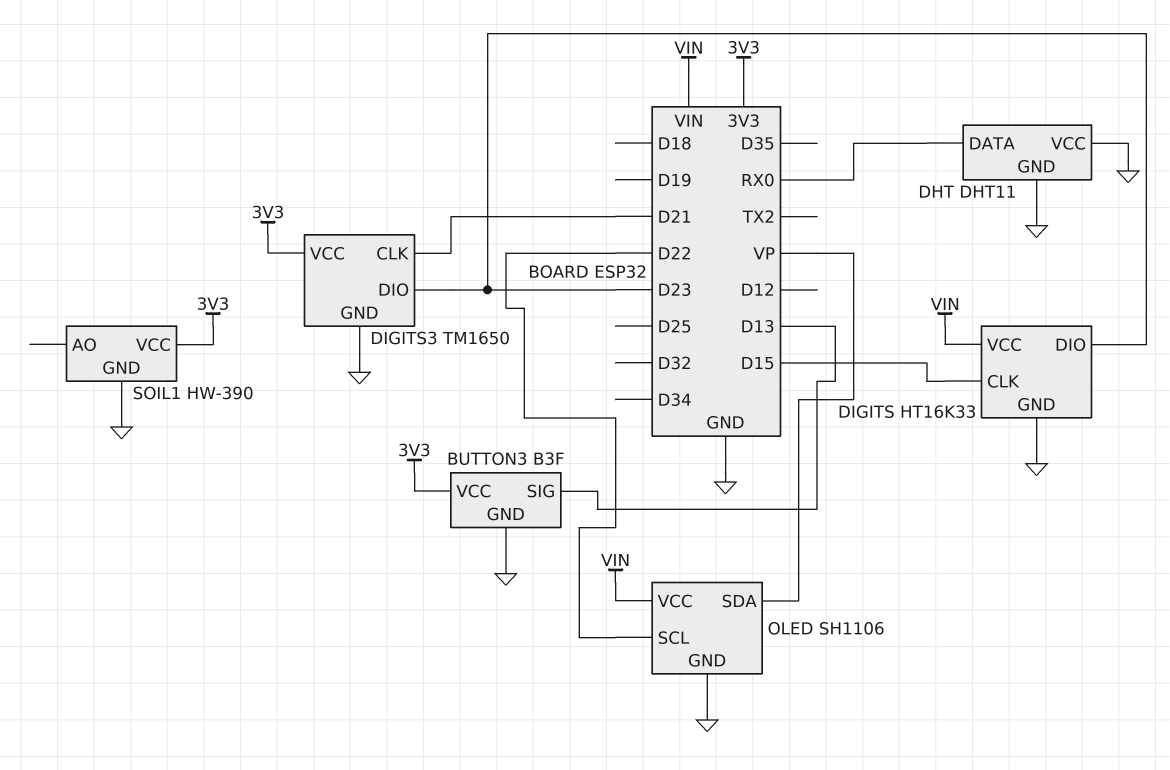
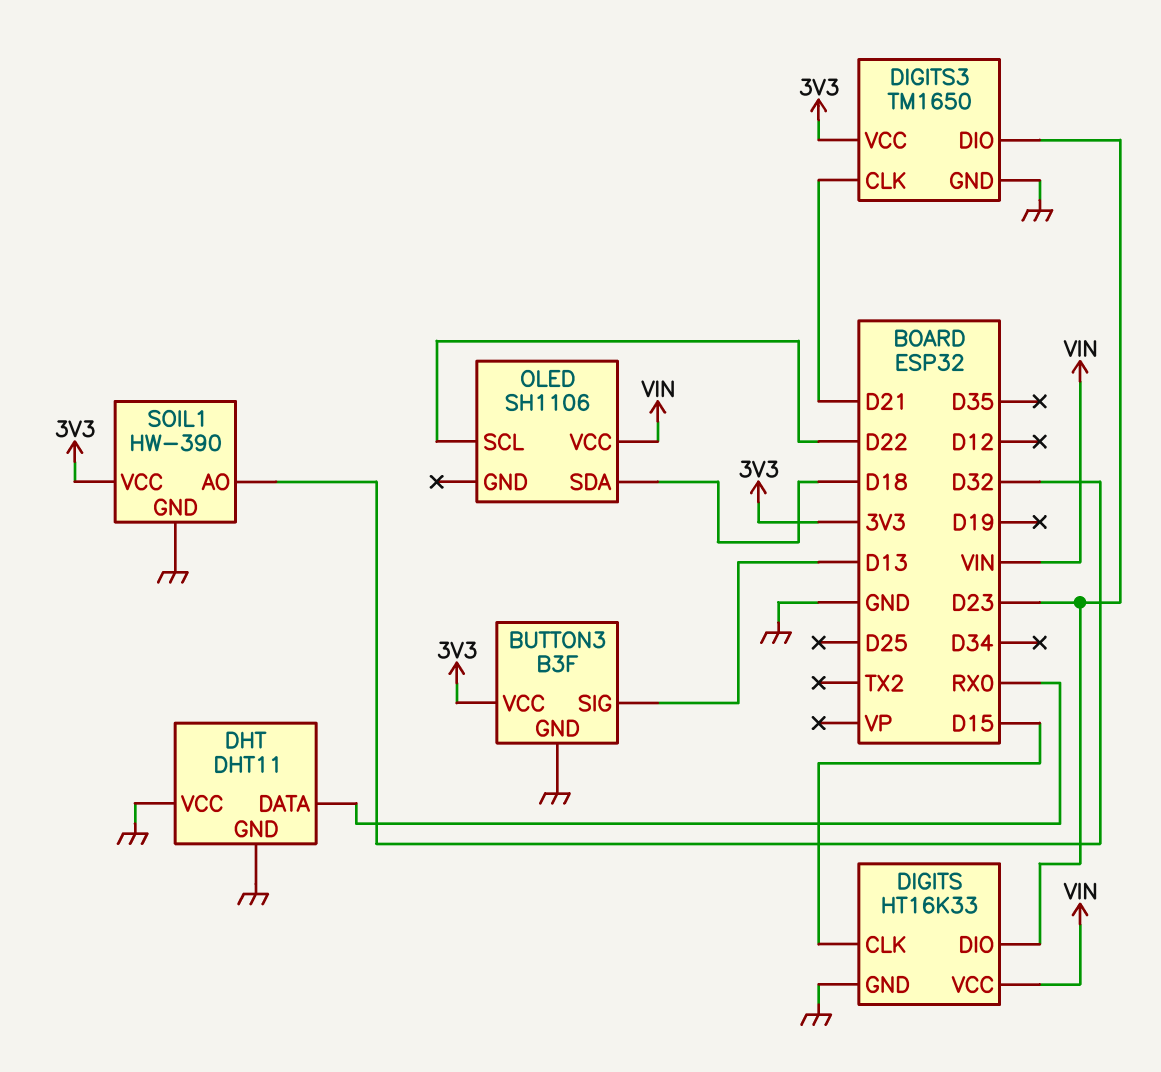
OLED pin GND: GND -> none
OLED pin SDA: VP -> D18
SOIL1 pin AO: none -> D32

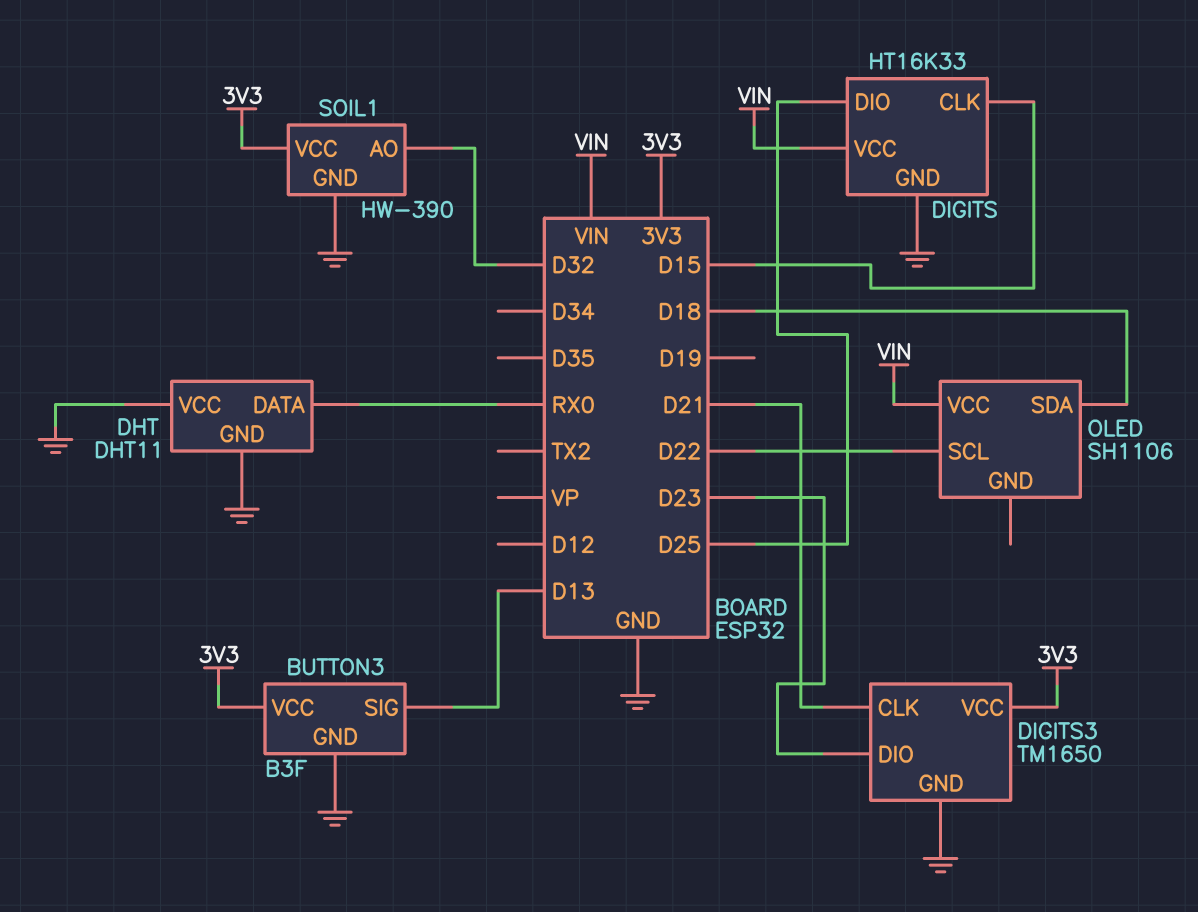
DIGITS pin DIO: D23 -> D25

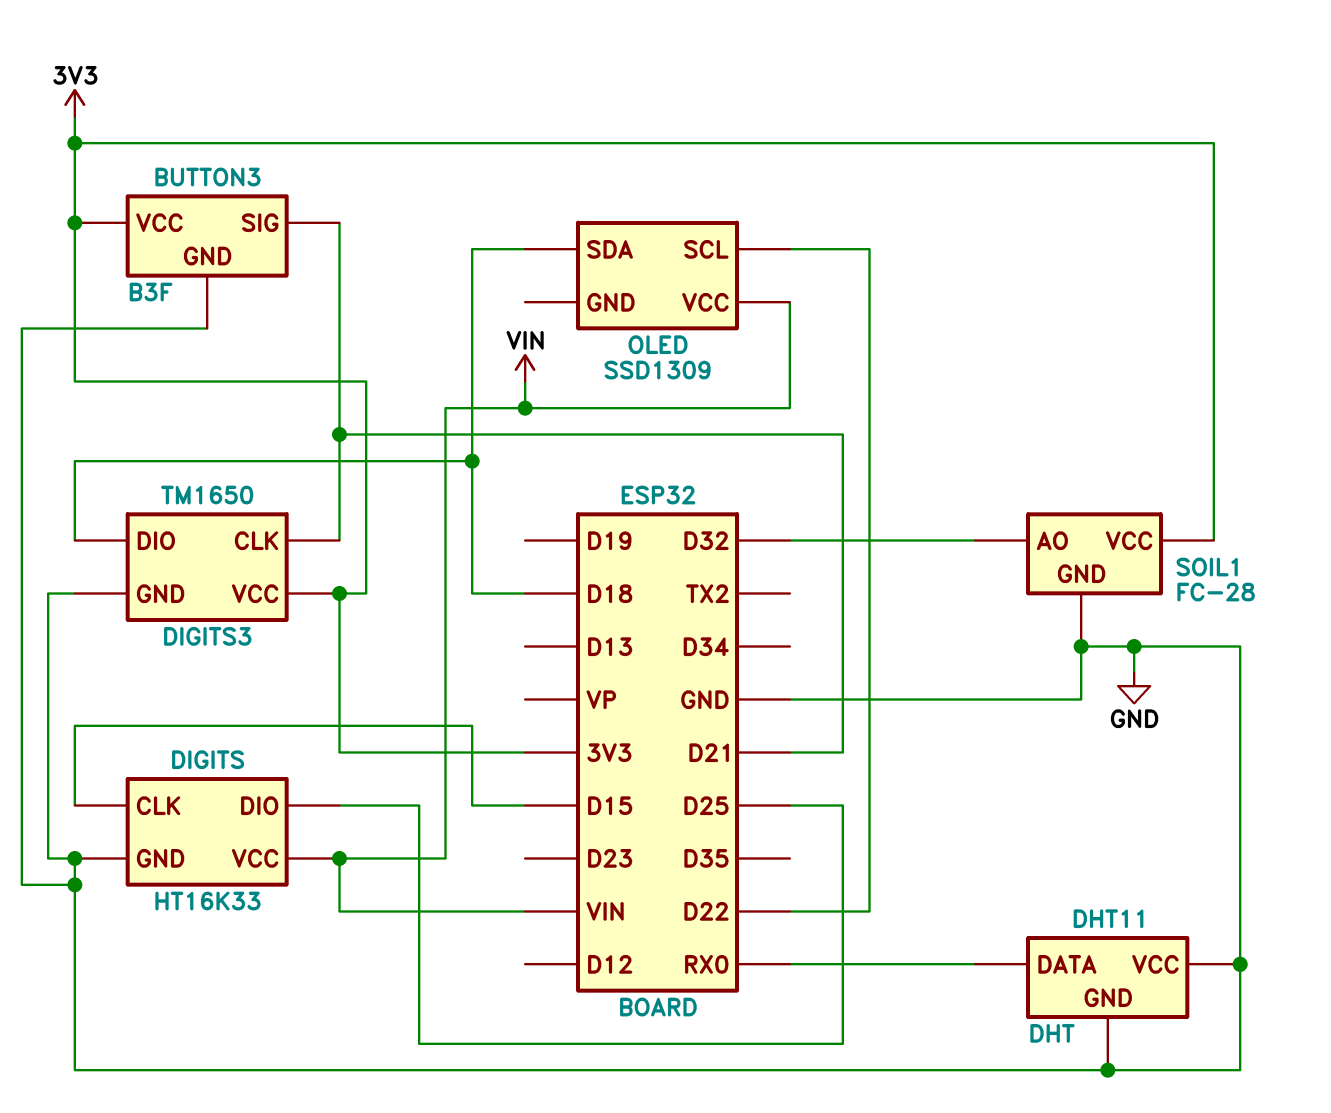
BUTTON3 pin SIG: D13 -> D21
DIGITS3 pin DIO: D23 -> D18
OLED: SH1106 -> SSD1309
SOIL1: HW-390 -> FC-28

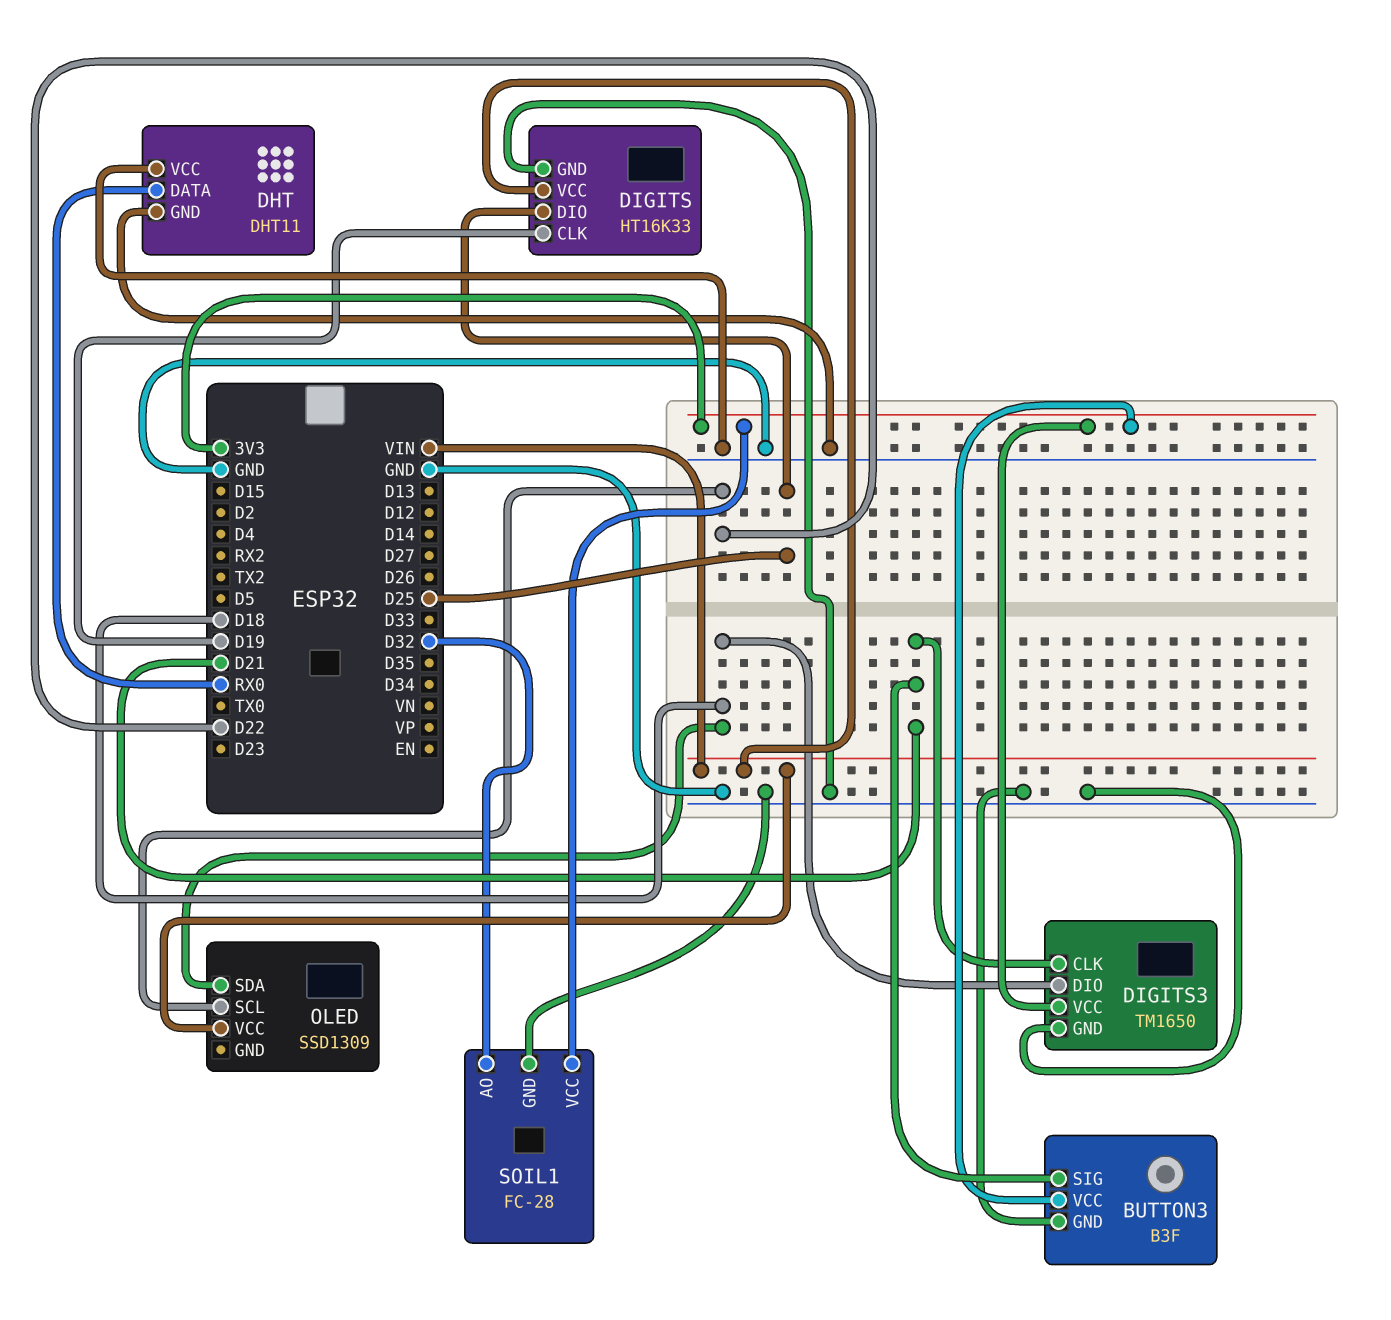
DIGITS pin CLK: D15 -> D19

